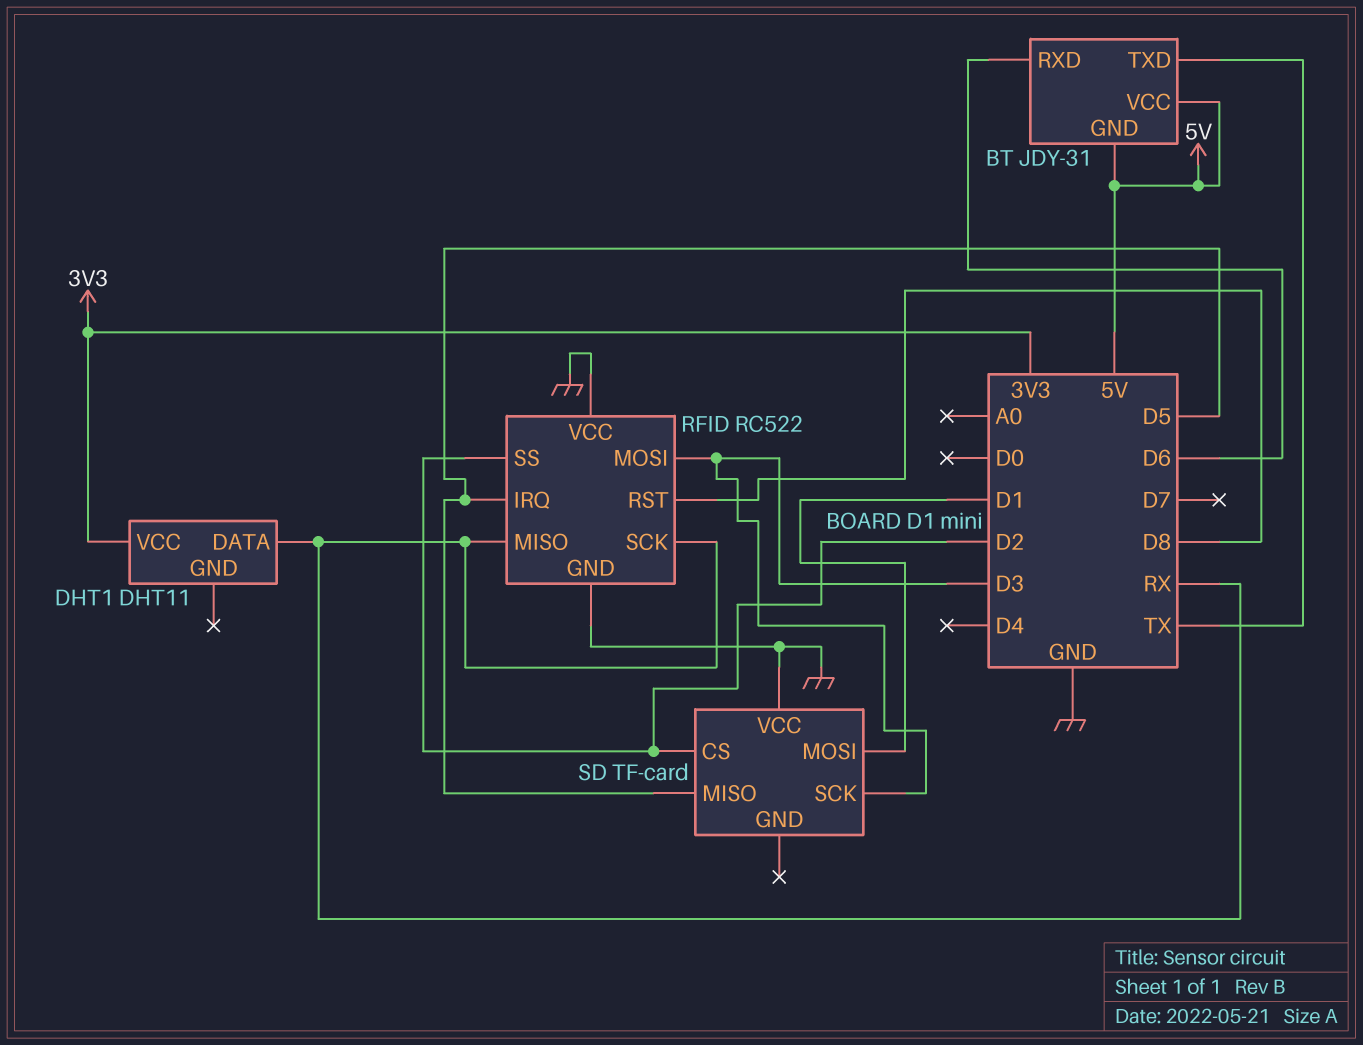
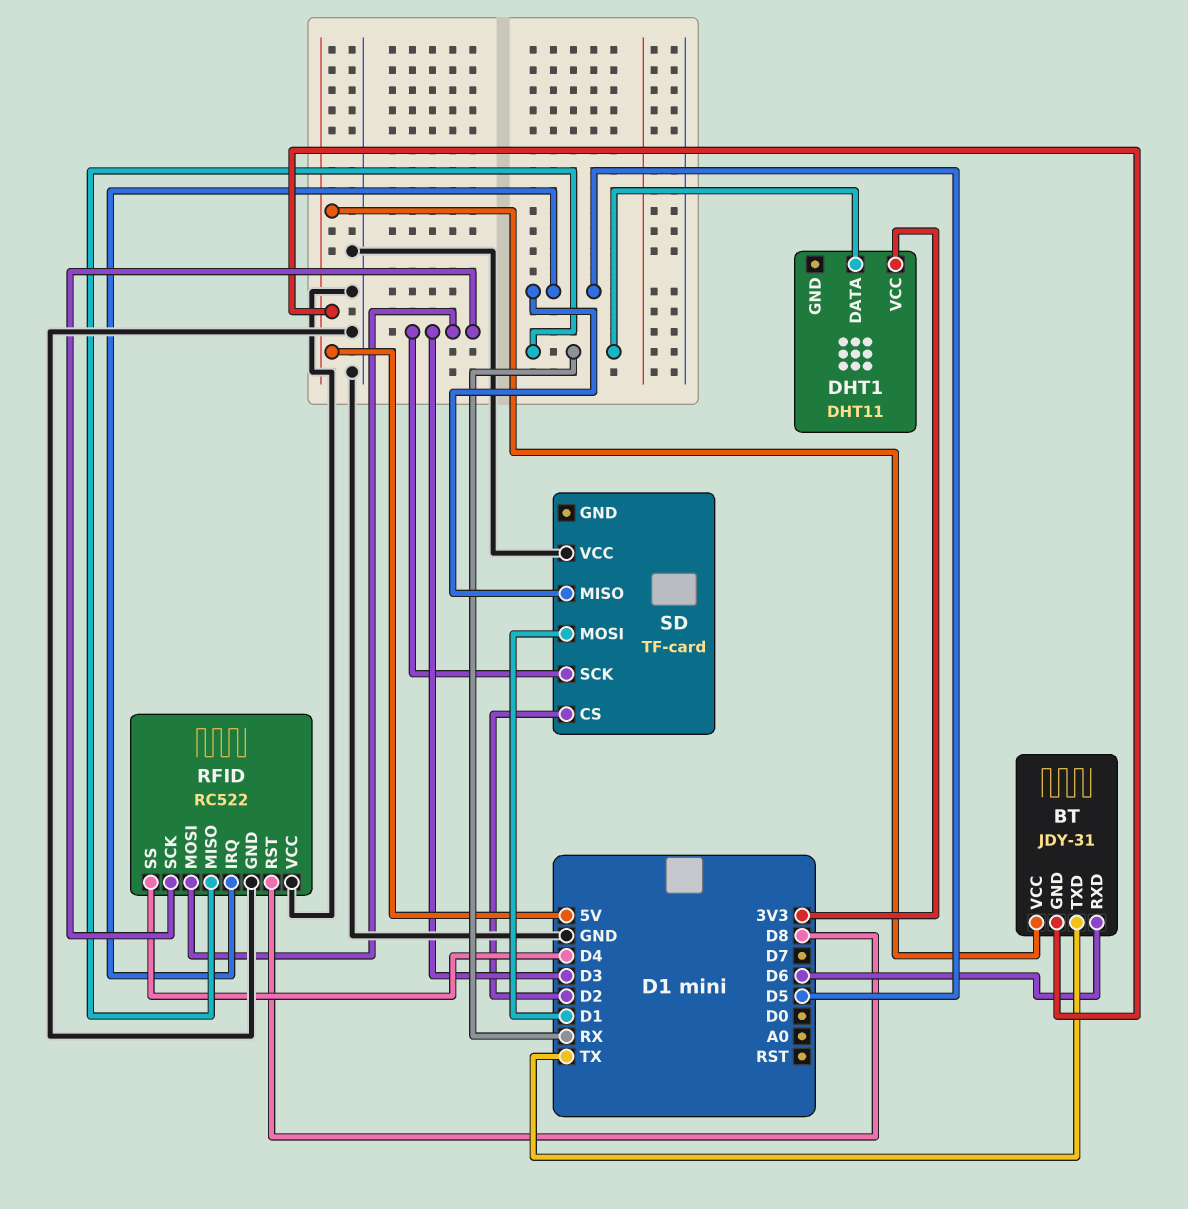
RFID pin SCK: RX -> D3
RFID pin SS: D2 -> D4

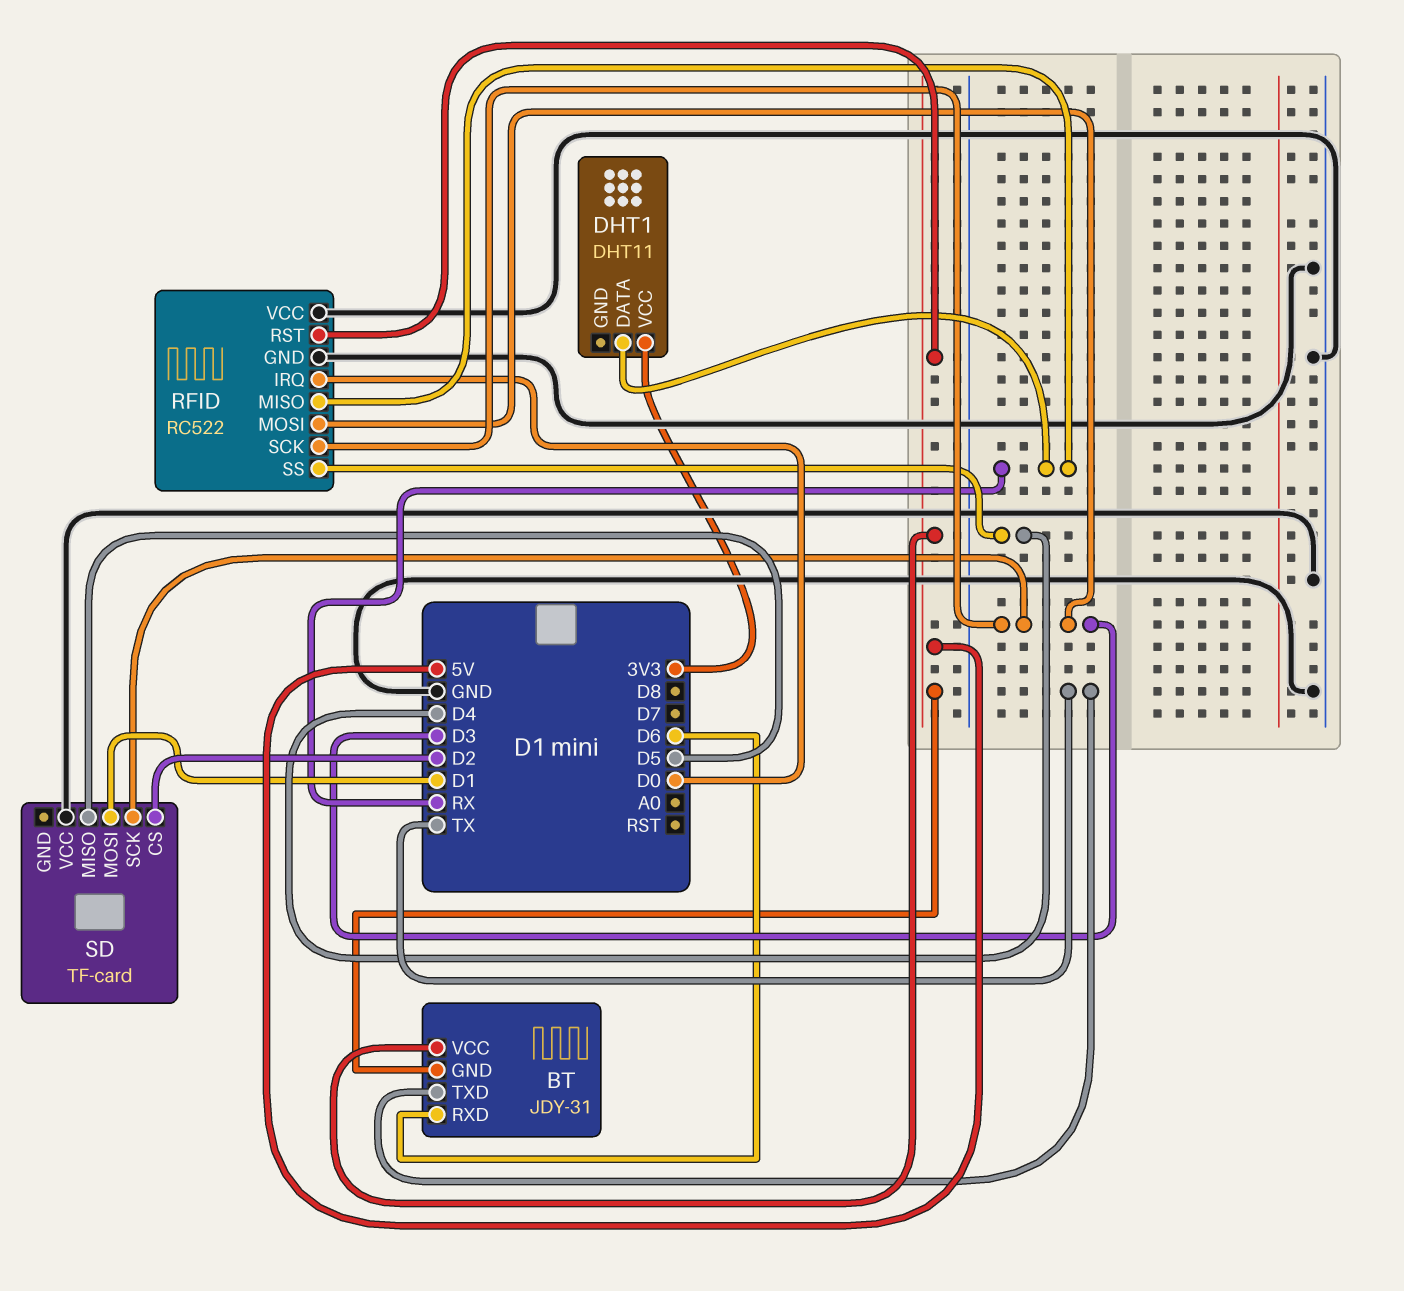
RFID pin IRQ: D5 -> D0
RFID pin RST: D8 -> 5V

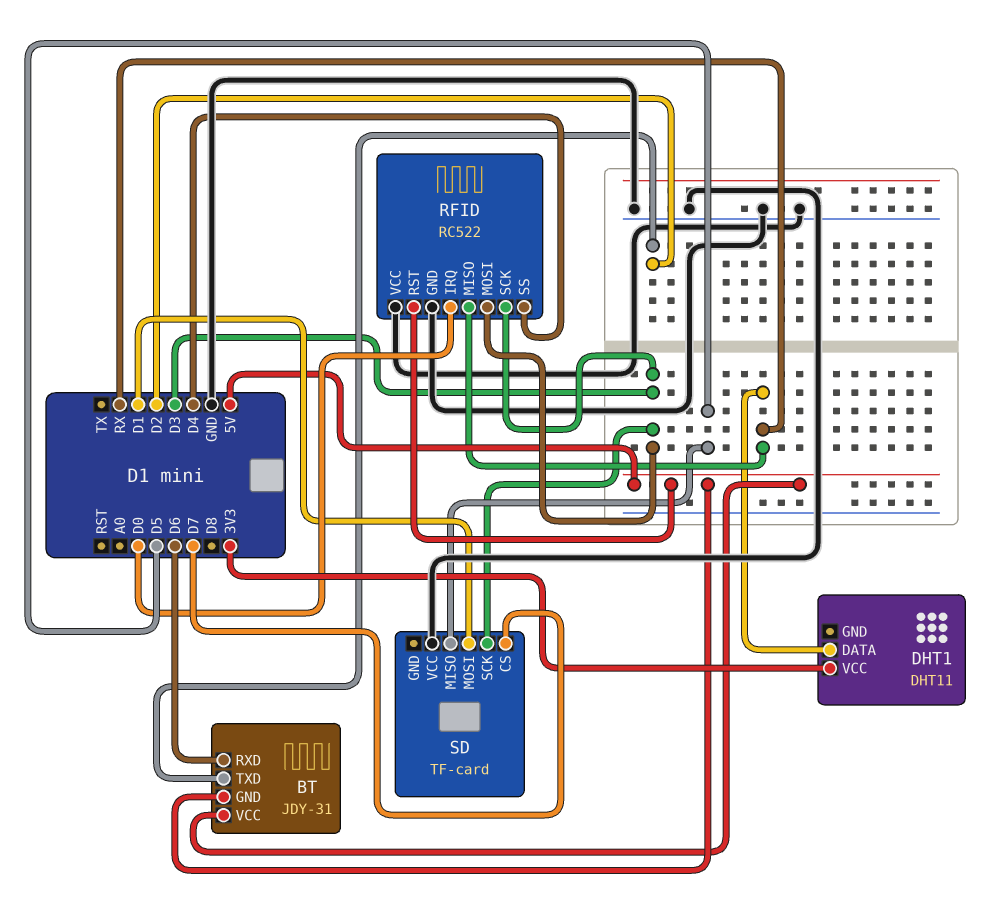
BT pin TXD: TX -> D2
SD pin CS: D2 -> D7

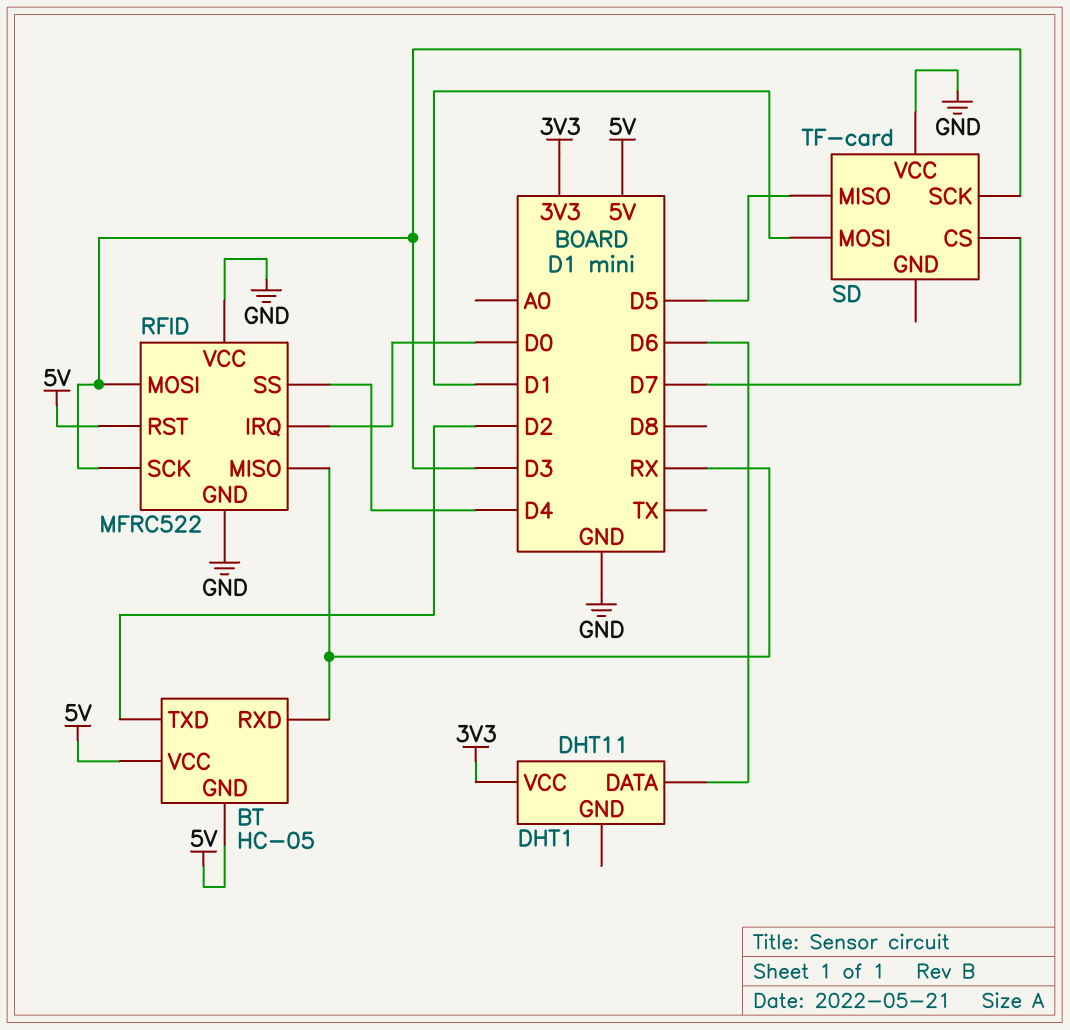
BT: JDY-31 -> HC-05
BT pin RXD: D6 -> RX
DHT1 pin DATA: RX -> D6
RFID: RC522 -> MFRC522

